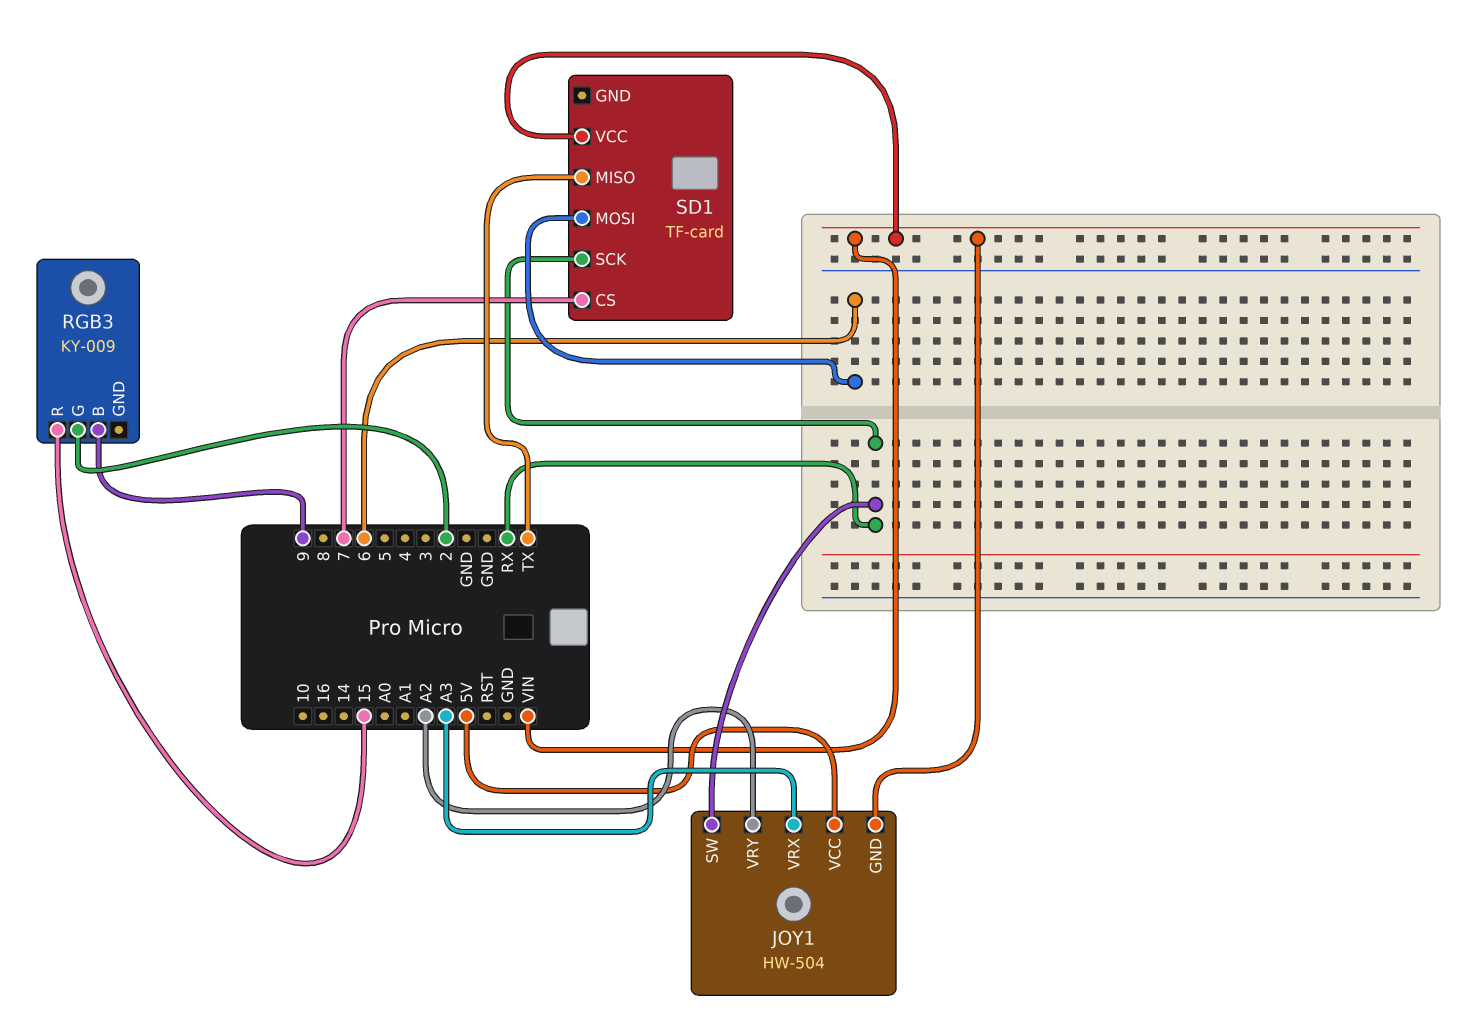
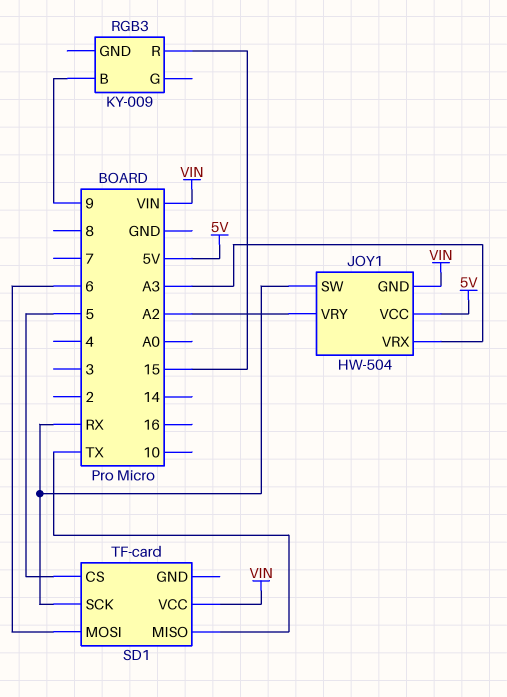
RGB3 pin G: 2 -> none
SD1 pin CS: 7 -> 5

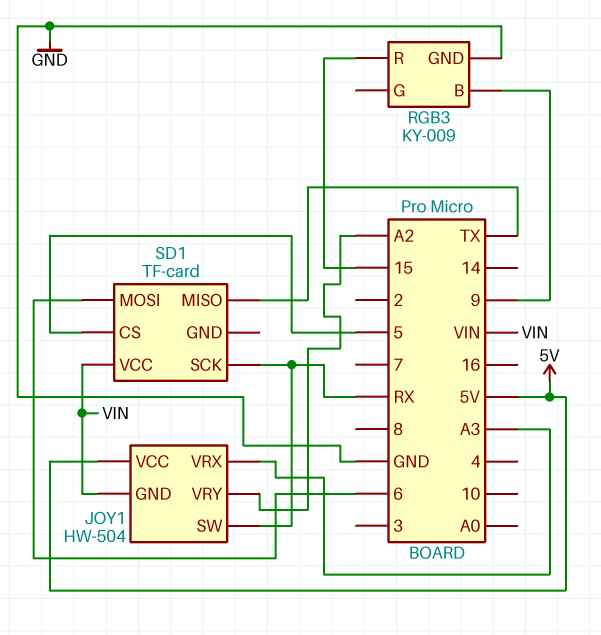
RGB3 pin GND: none -> GND

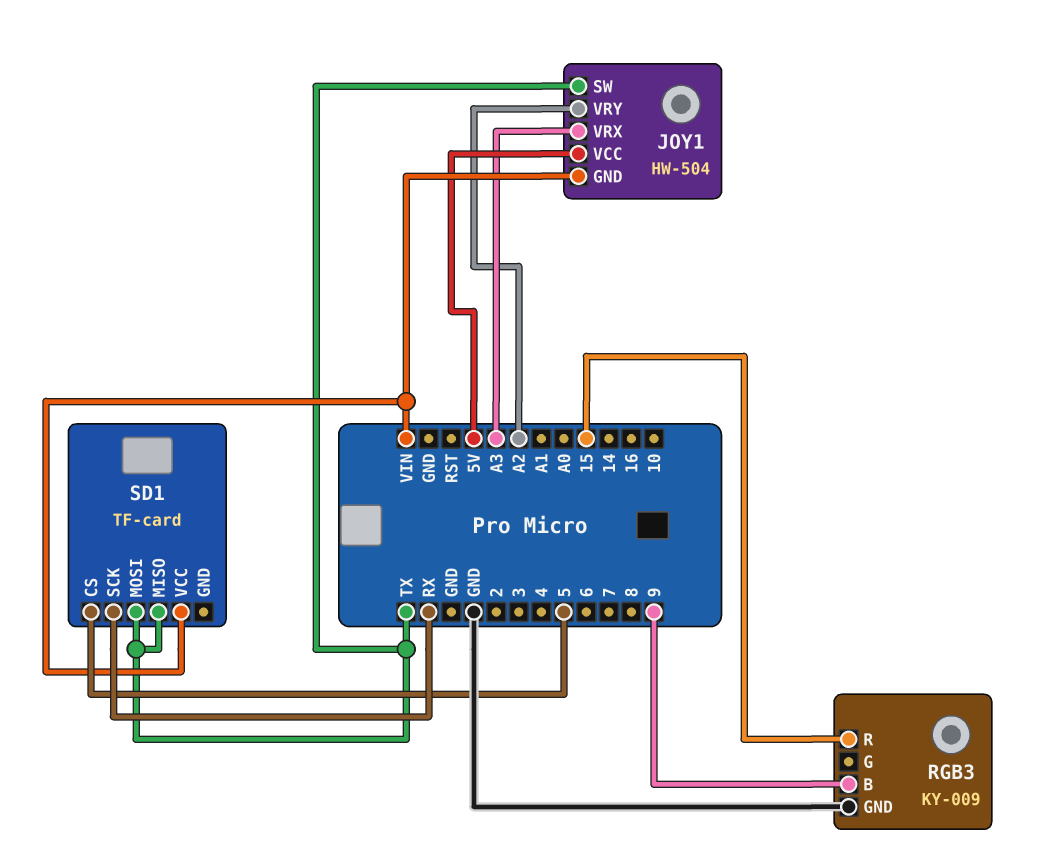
JOY1 pin SW: RX -> TX
SD1 pin MOSI: 6 -> TX

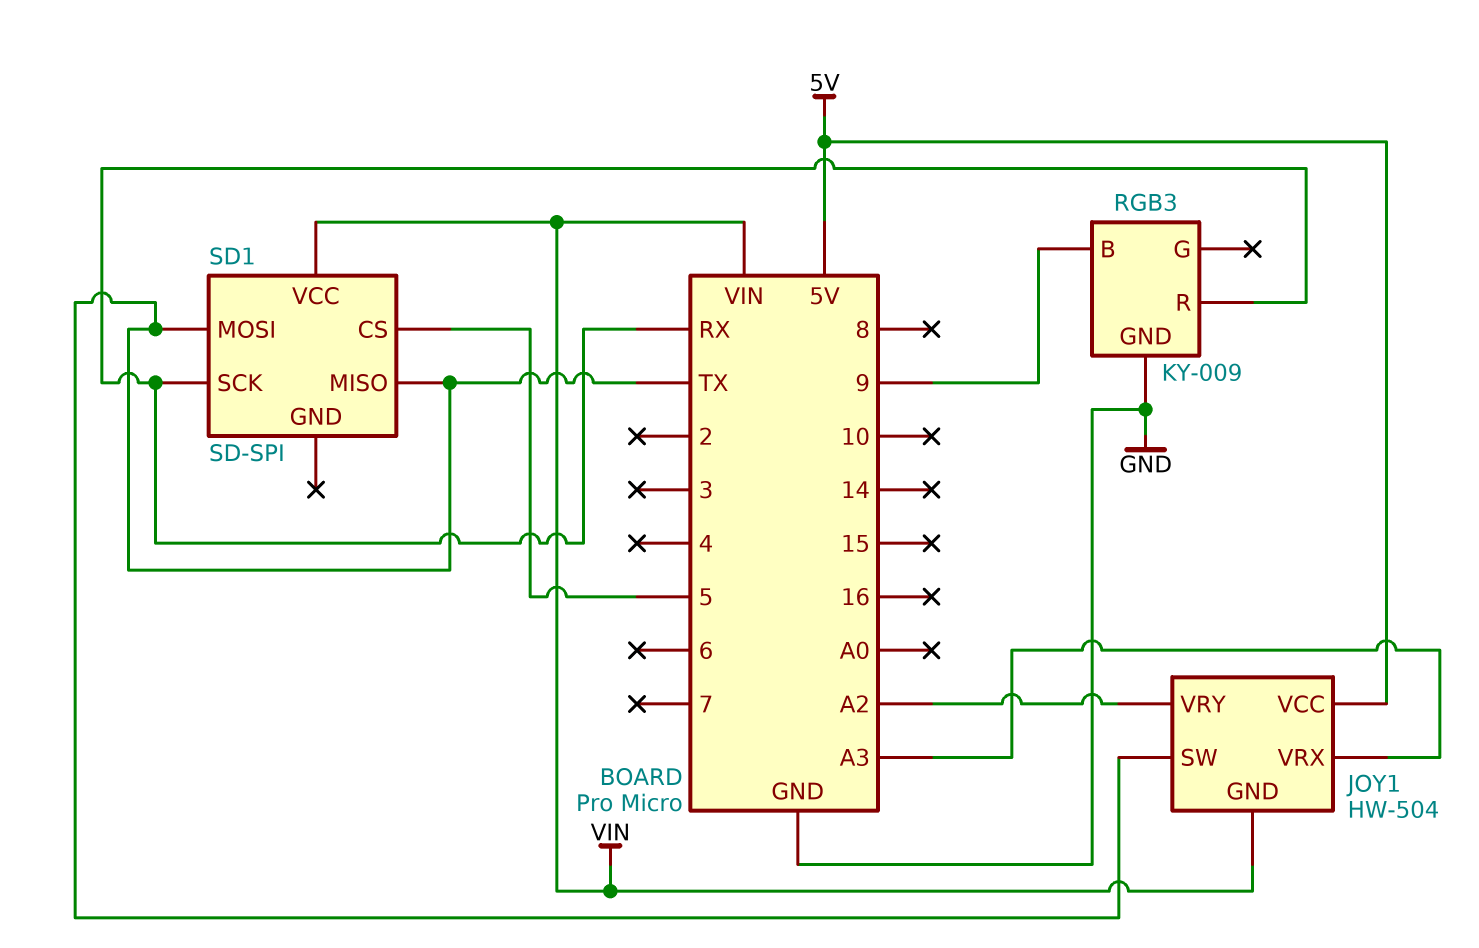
RGB3 pin R: 15 -> RX
SD1: TF-card -> SD-SPI

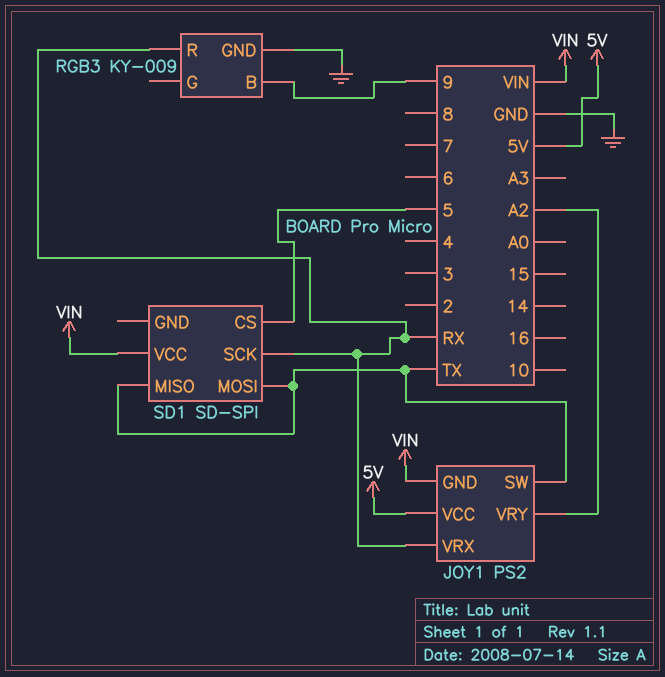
JOY1: HW-504 -> PS2
JOY1 pin VRX: A3 -> RX

